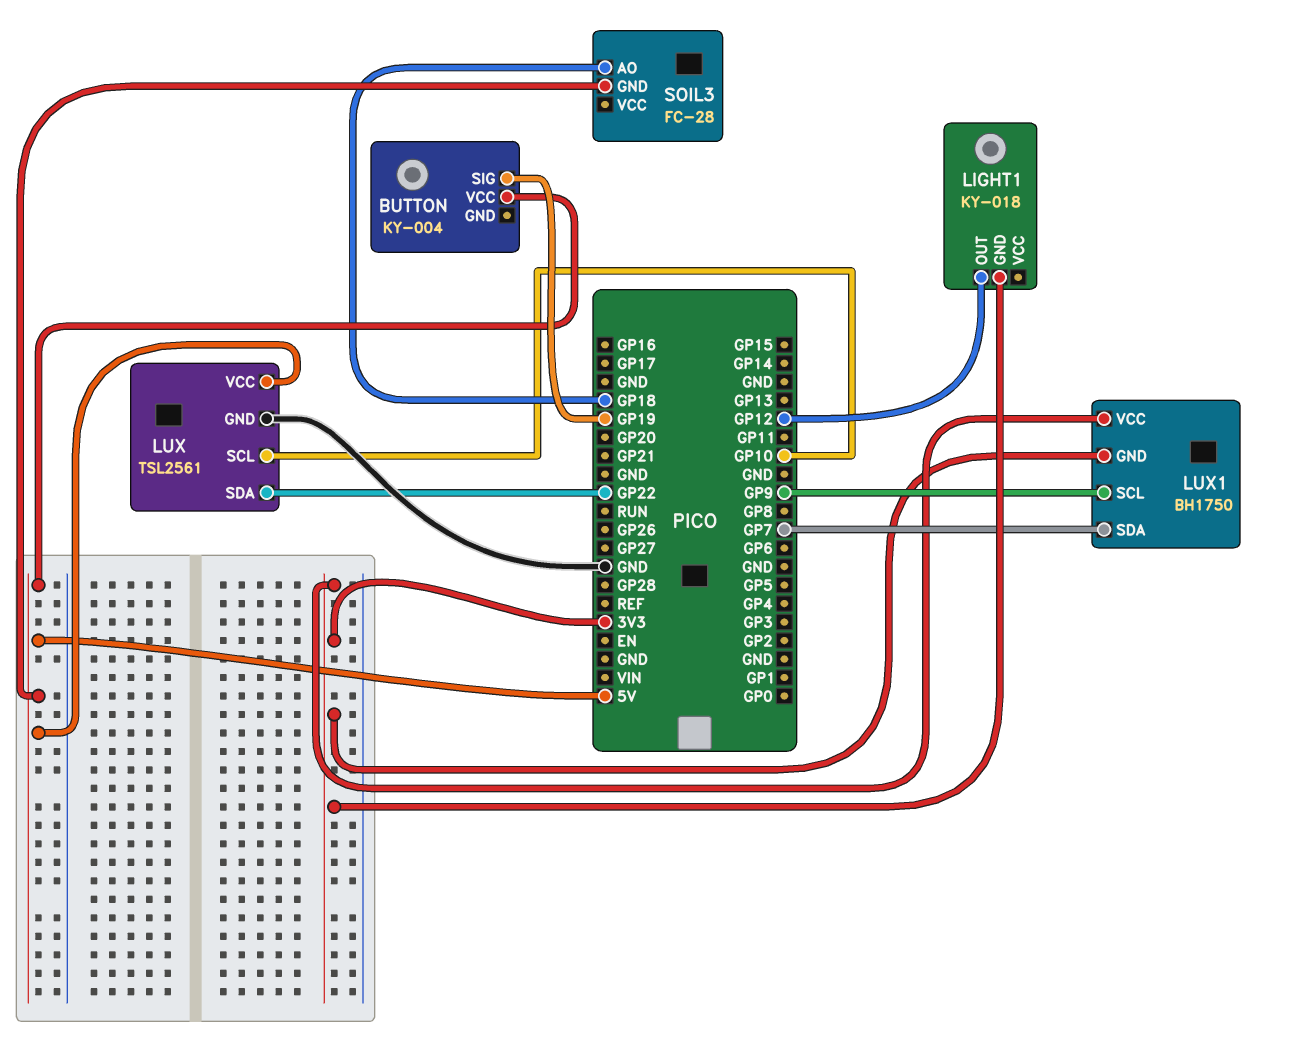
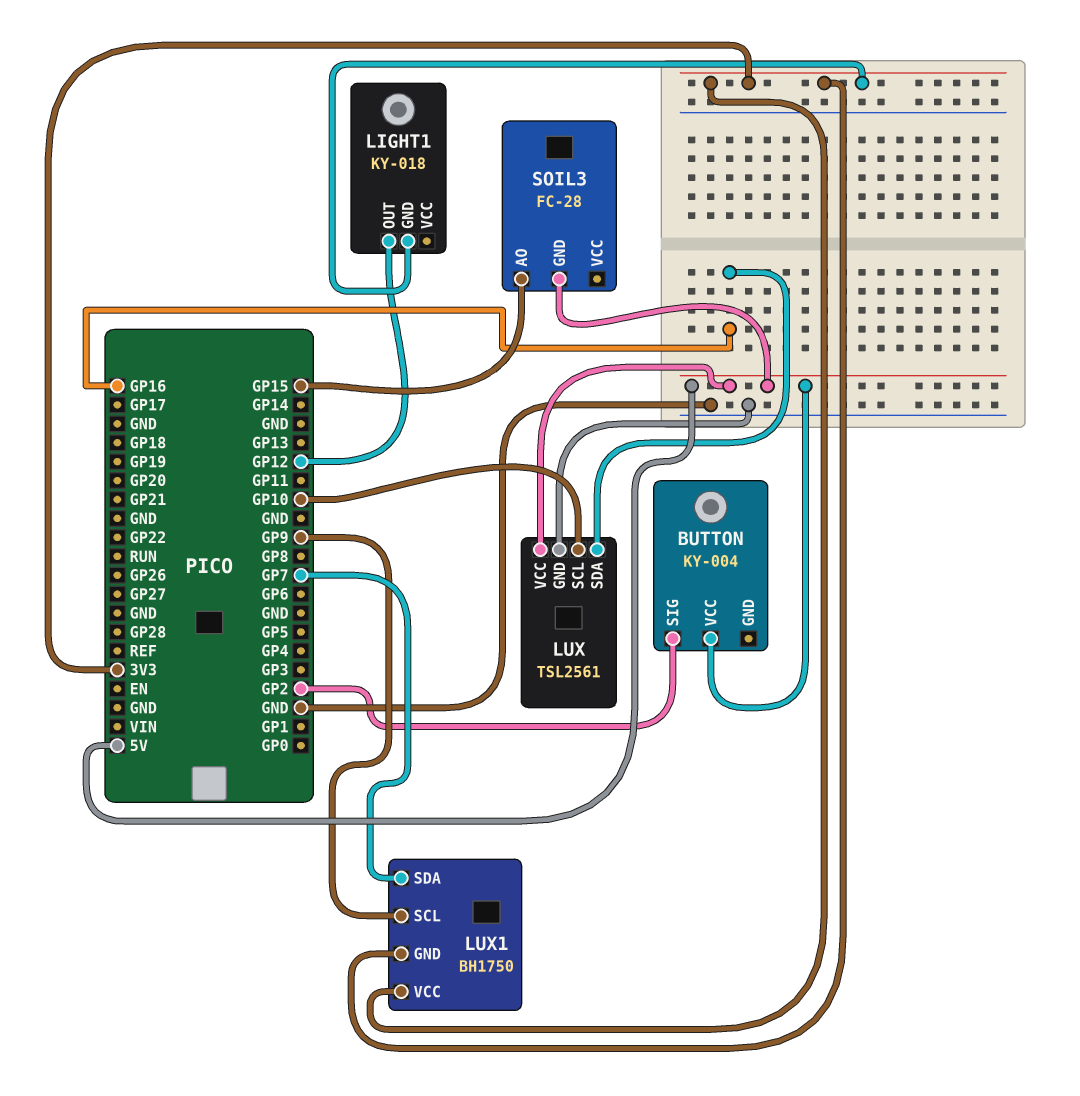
BUTTON pin SIG: GP19 -> GP2
LUX pin SDA: GP22 -> GP16
SOIL3 pin AO: GP18 -> GP15

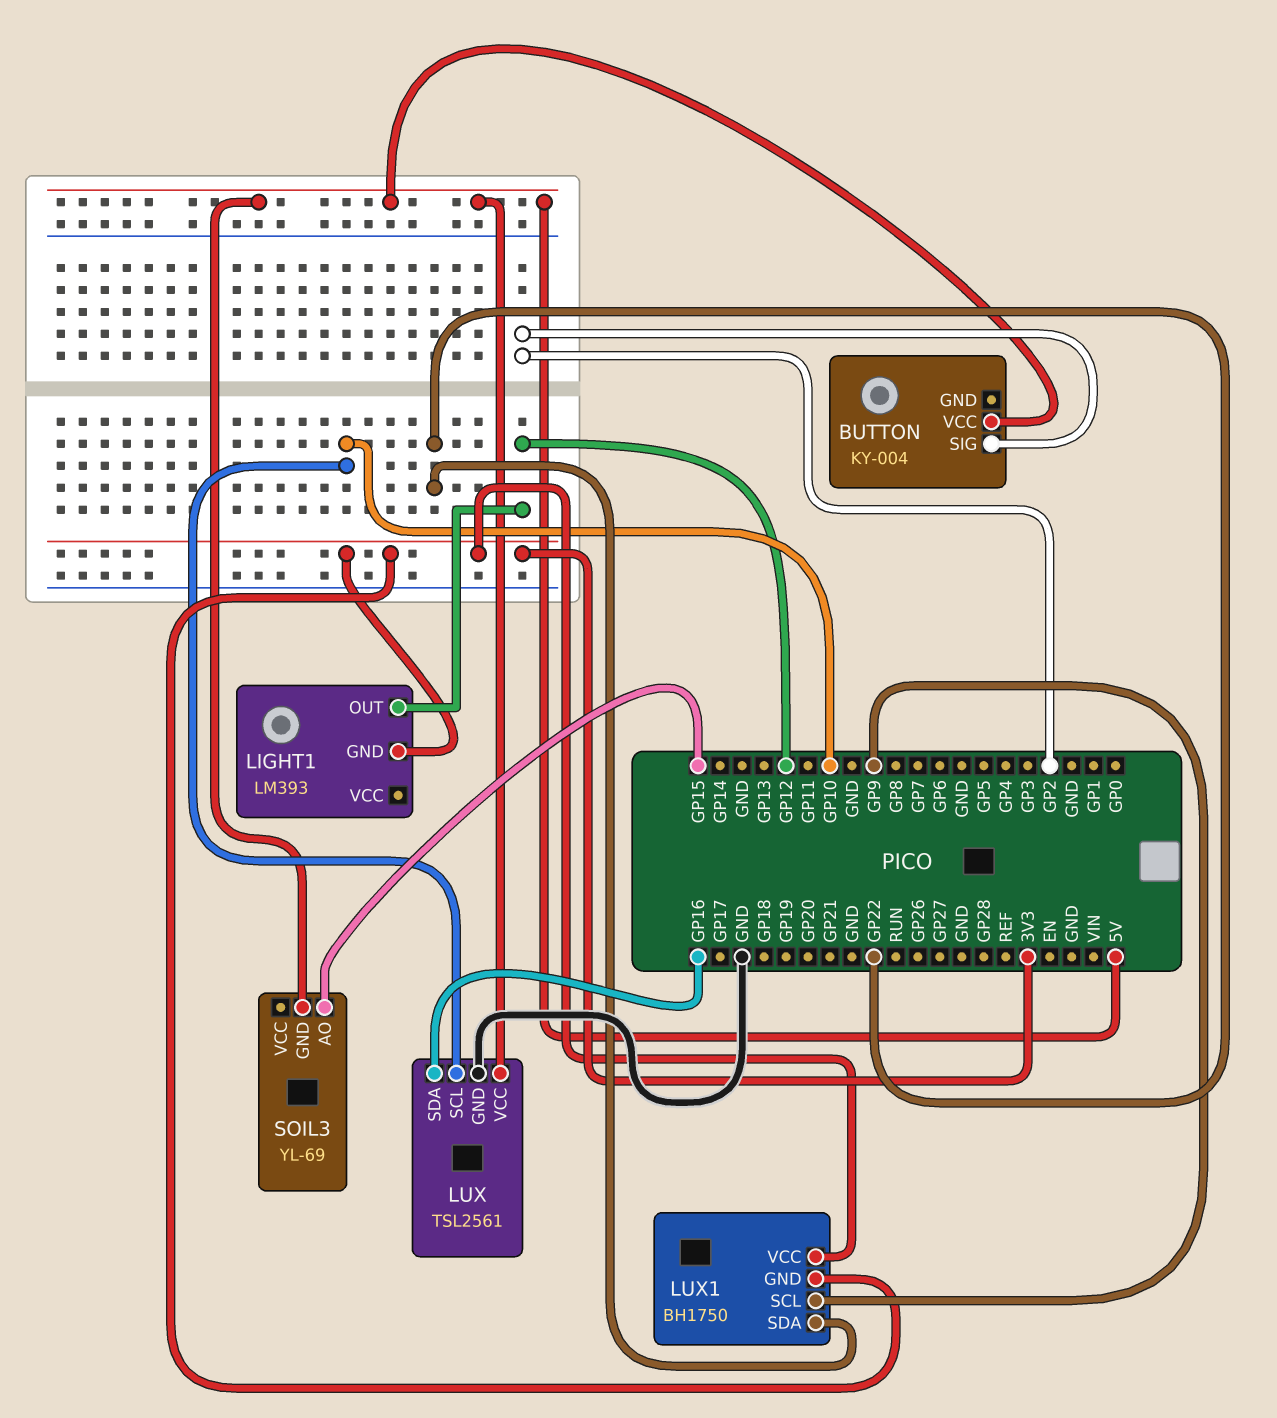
LIGHT1: KY-018 -> LM393
LUX1 pin SDA: GP7 -> GP22
SOIL3: FC-28 -> YL-69

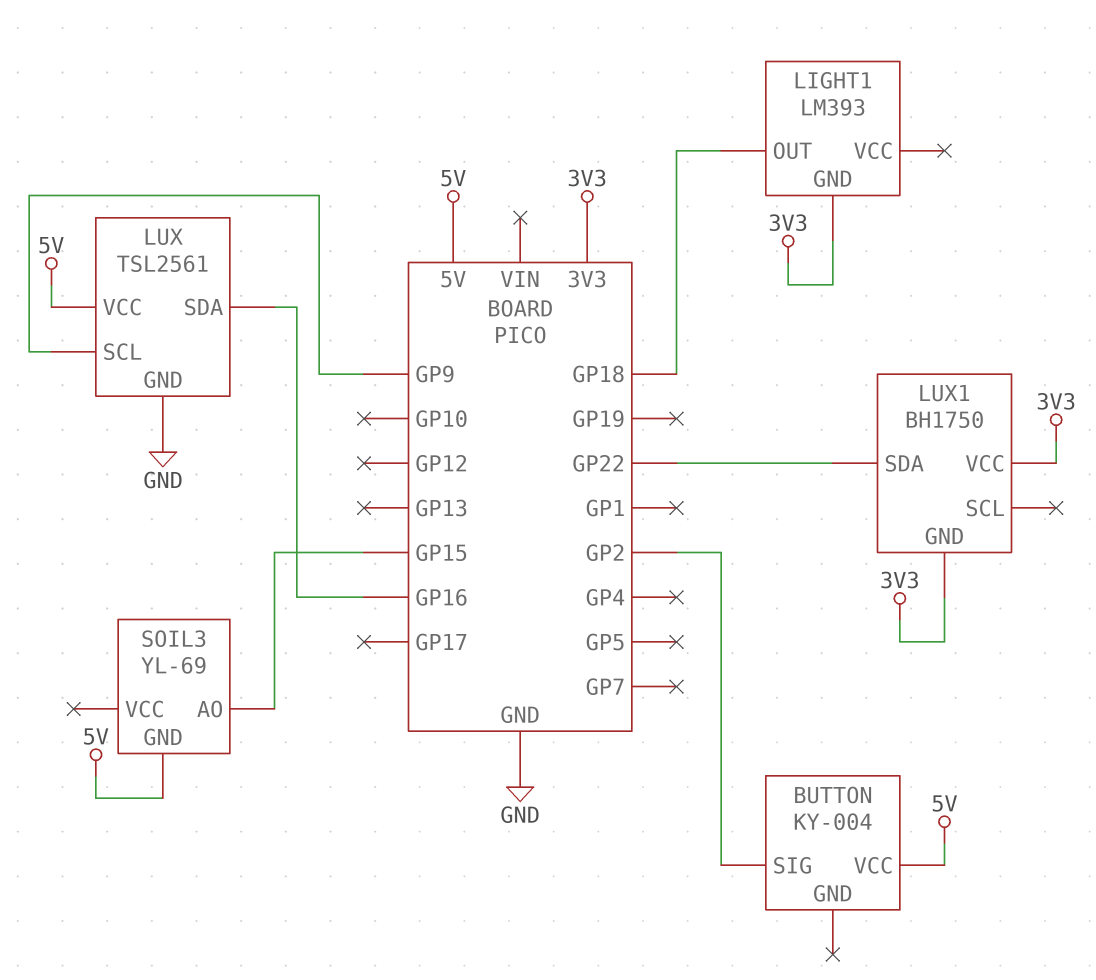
LIGHT1 pin OUT: GP12 -> GP18
LUX pin SCL: GP10 -> GP9
LUX1 pin SCL: GP9 -> none

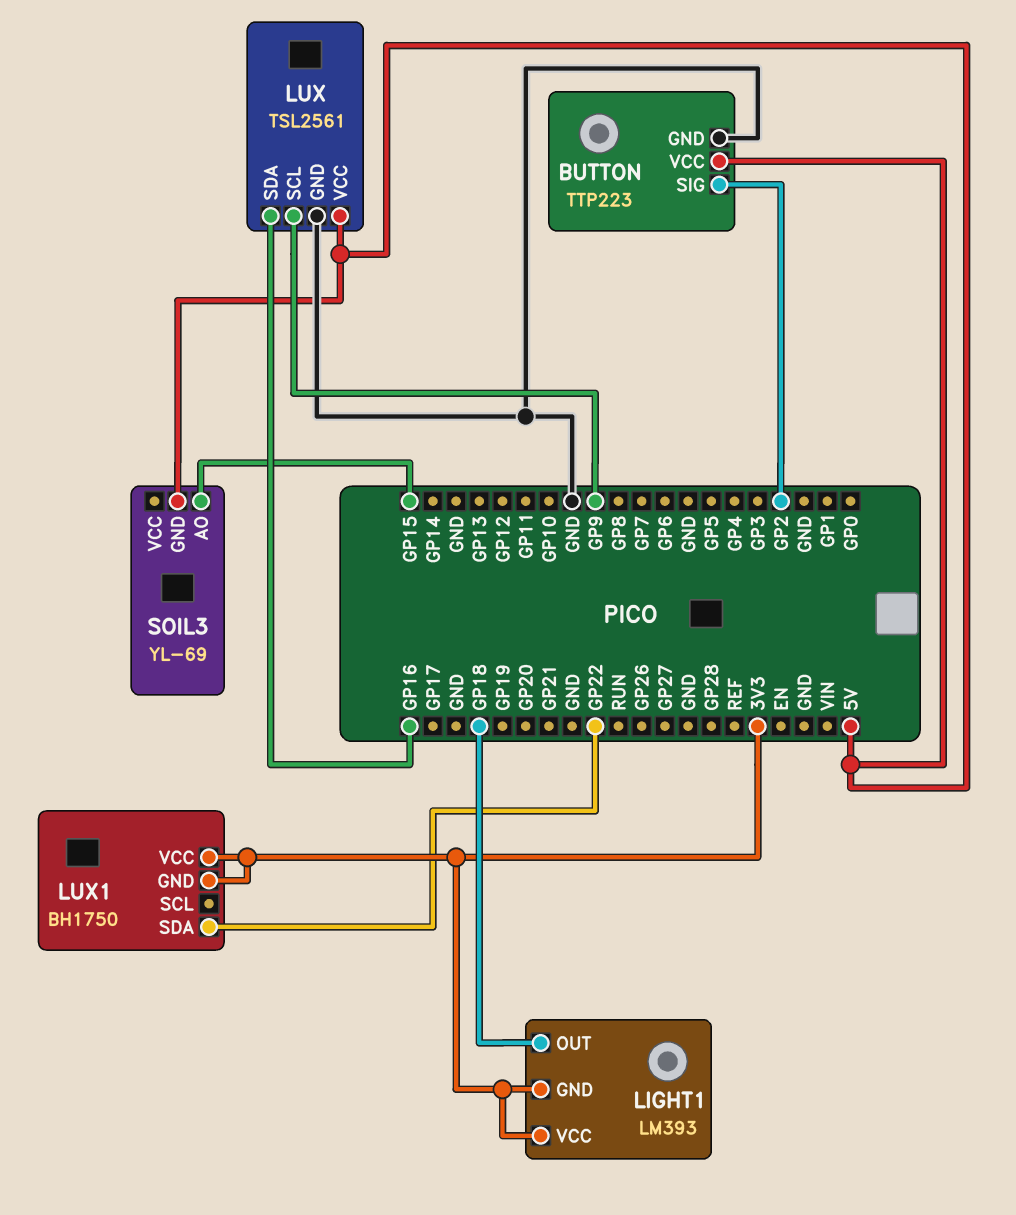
BUTTON: KY-004 -> TTP223
BUTTON pin GND: none -> GND
LIGHT1 pin VCC: none -> 3V3

